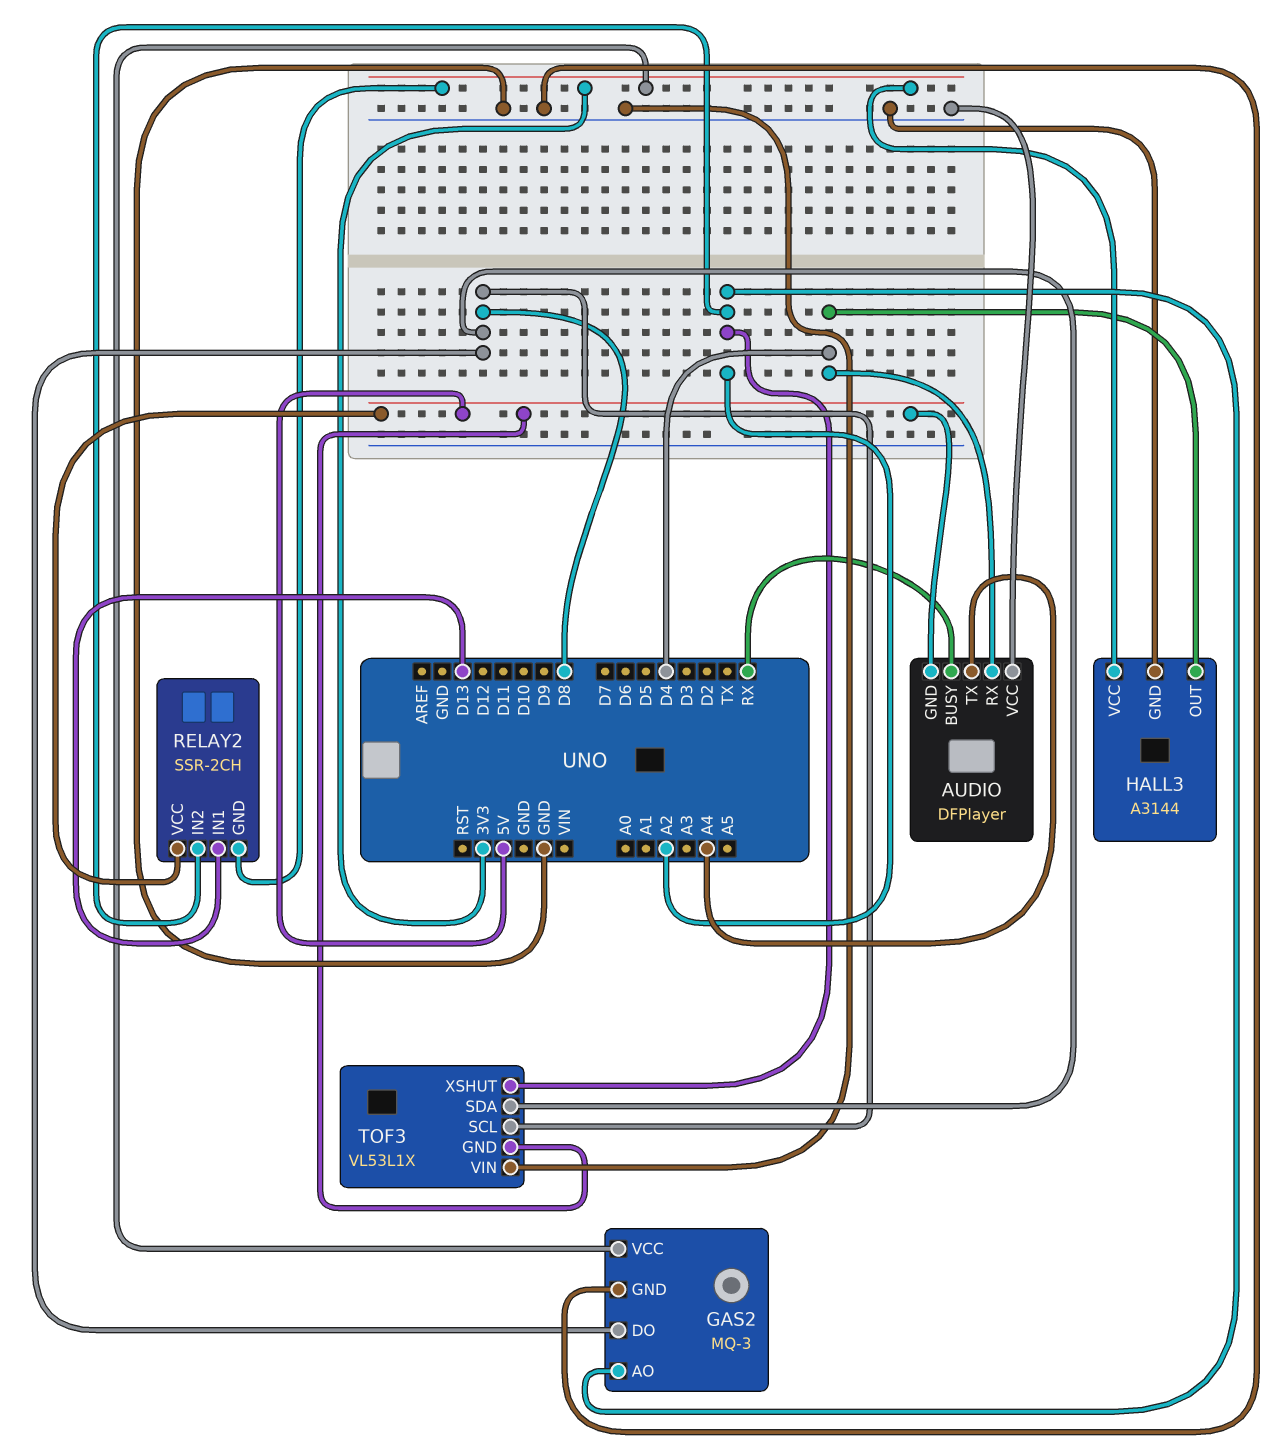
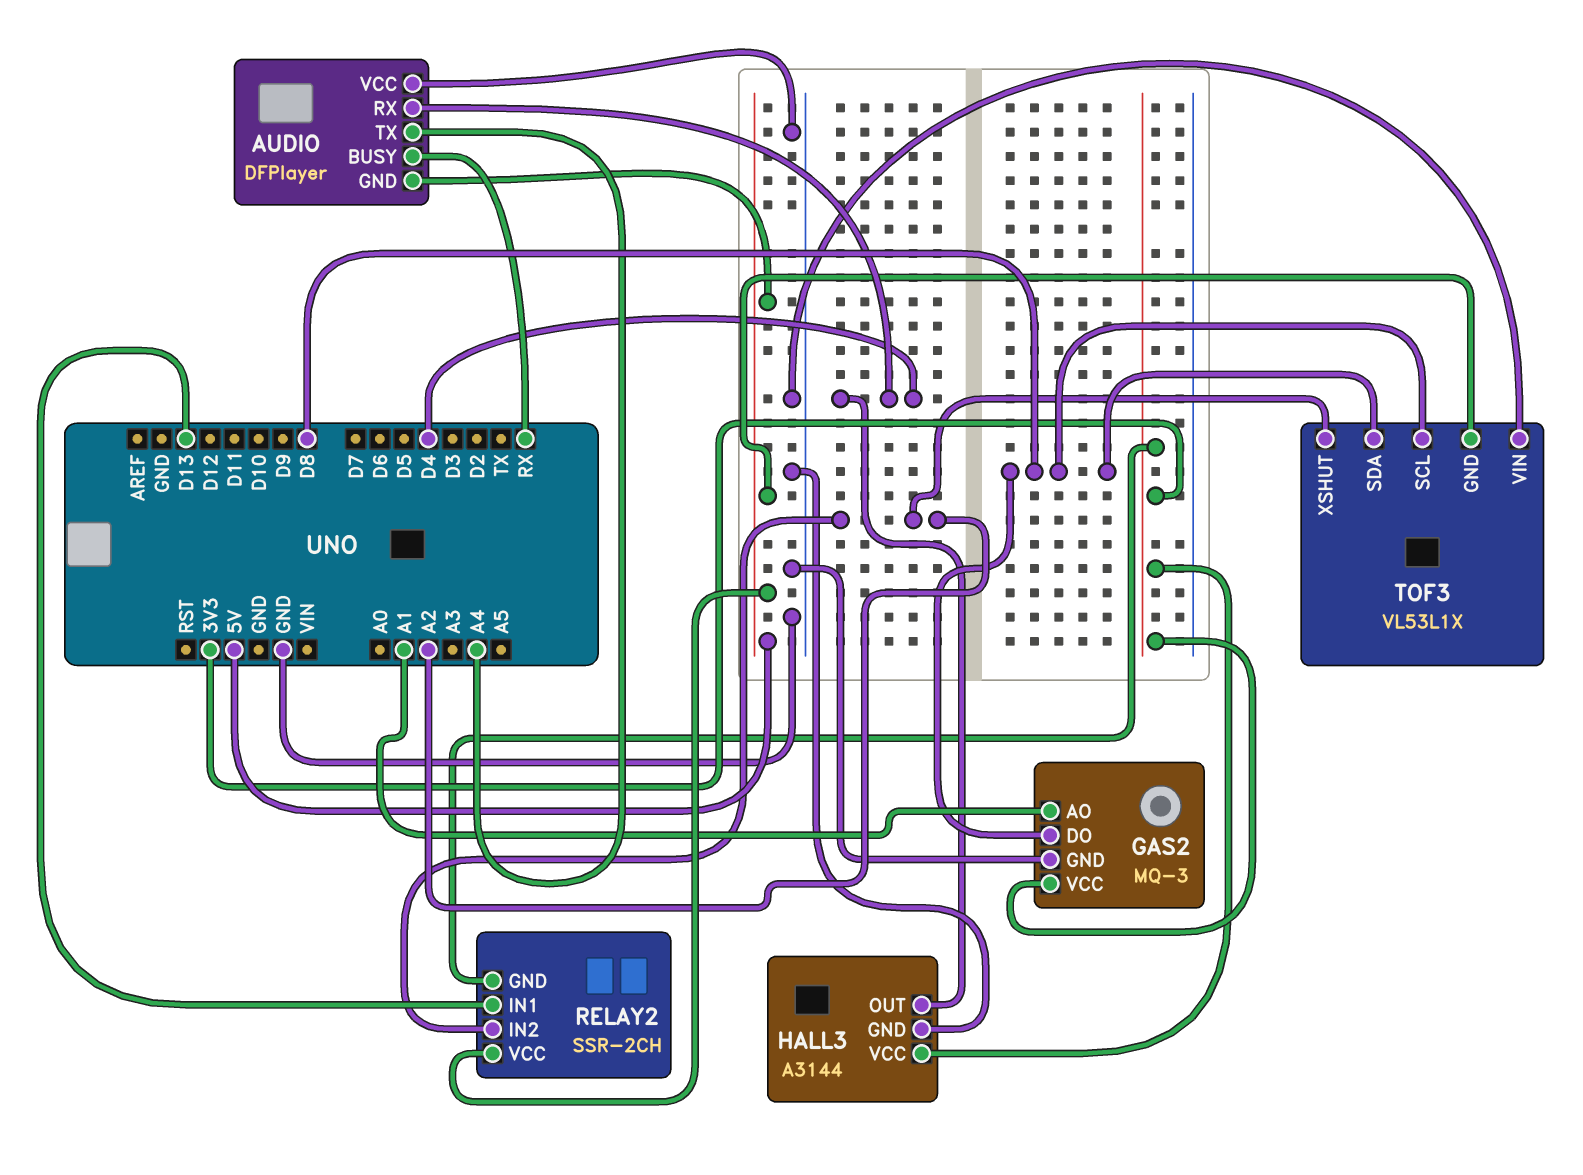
GAS2 pin AO: A2 -> A1

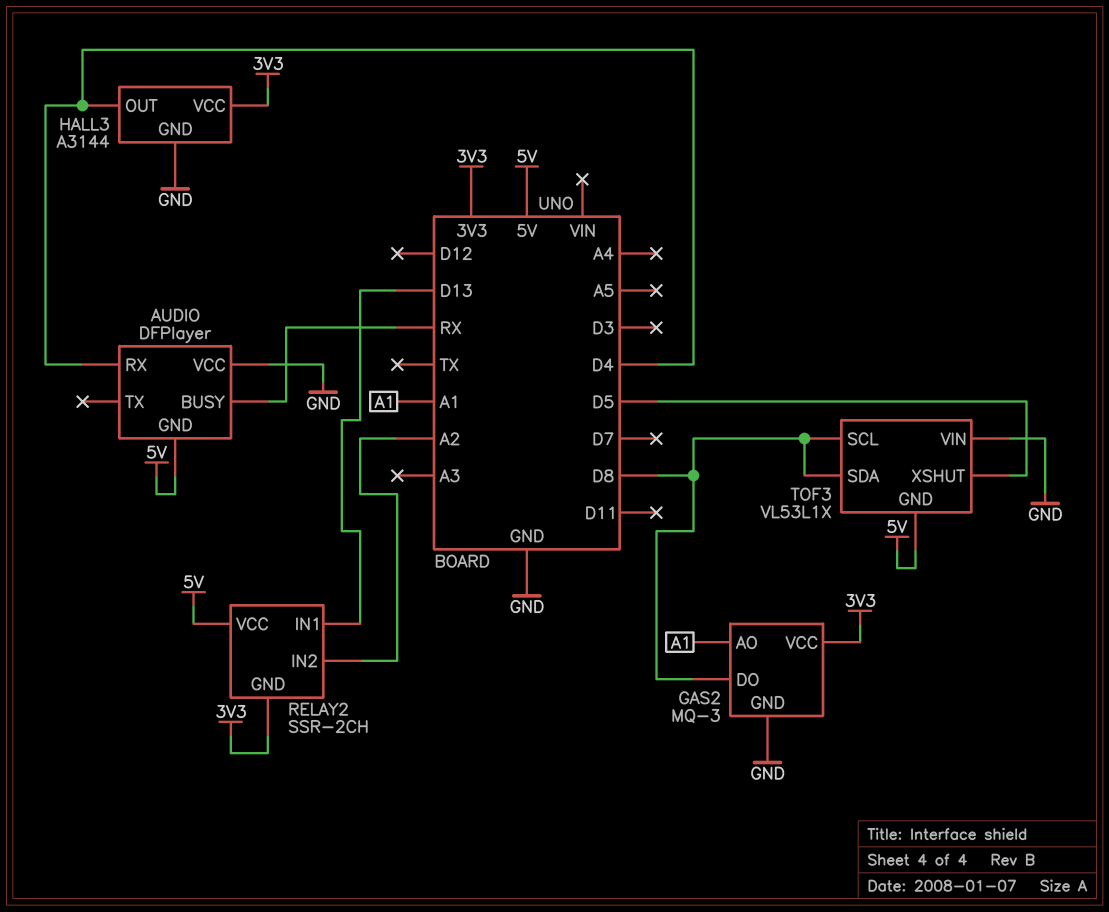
AUDIO pin TX: A4 -> none
TOF3 pin XSHUT: A2 -> D5

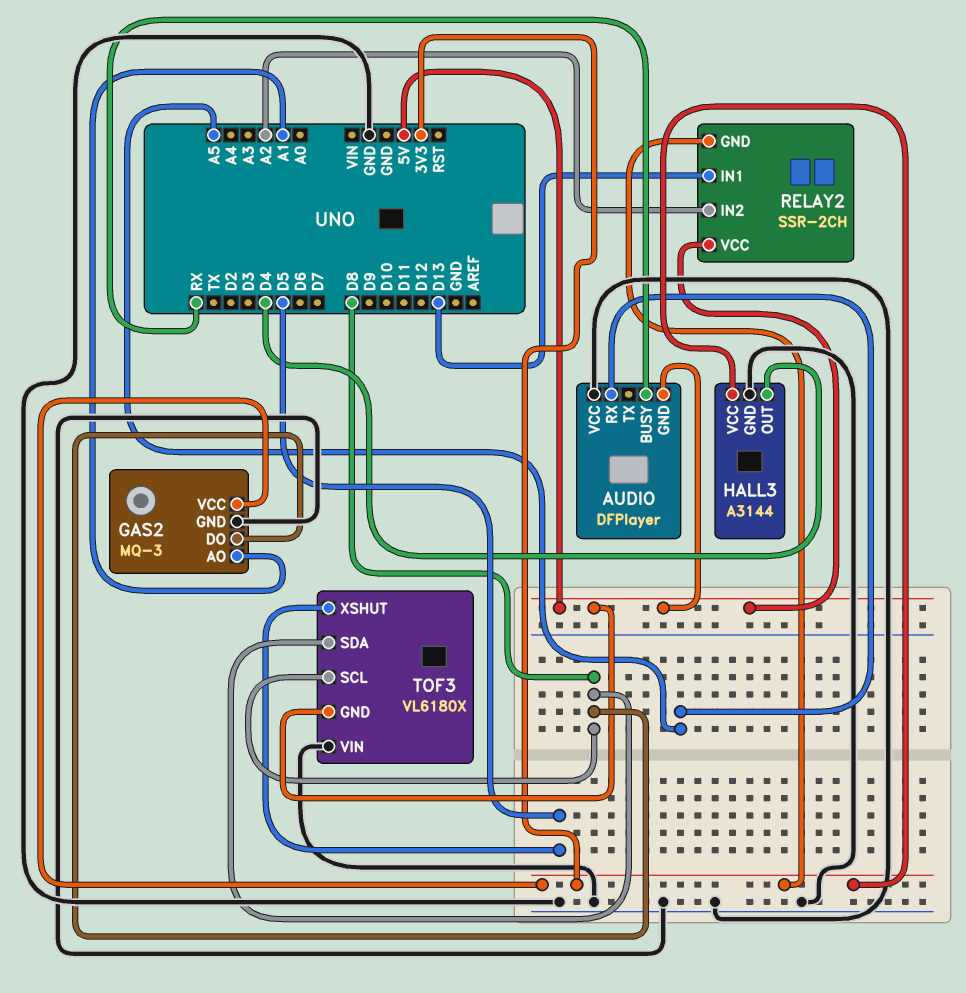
AUDIO pin RX: D4 -> A5
TOF3: VL53L1X -> VL6180X

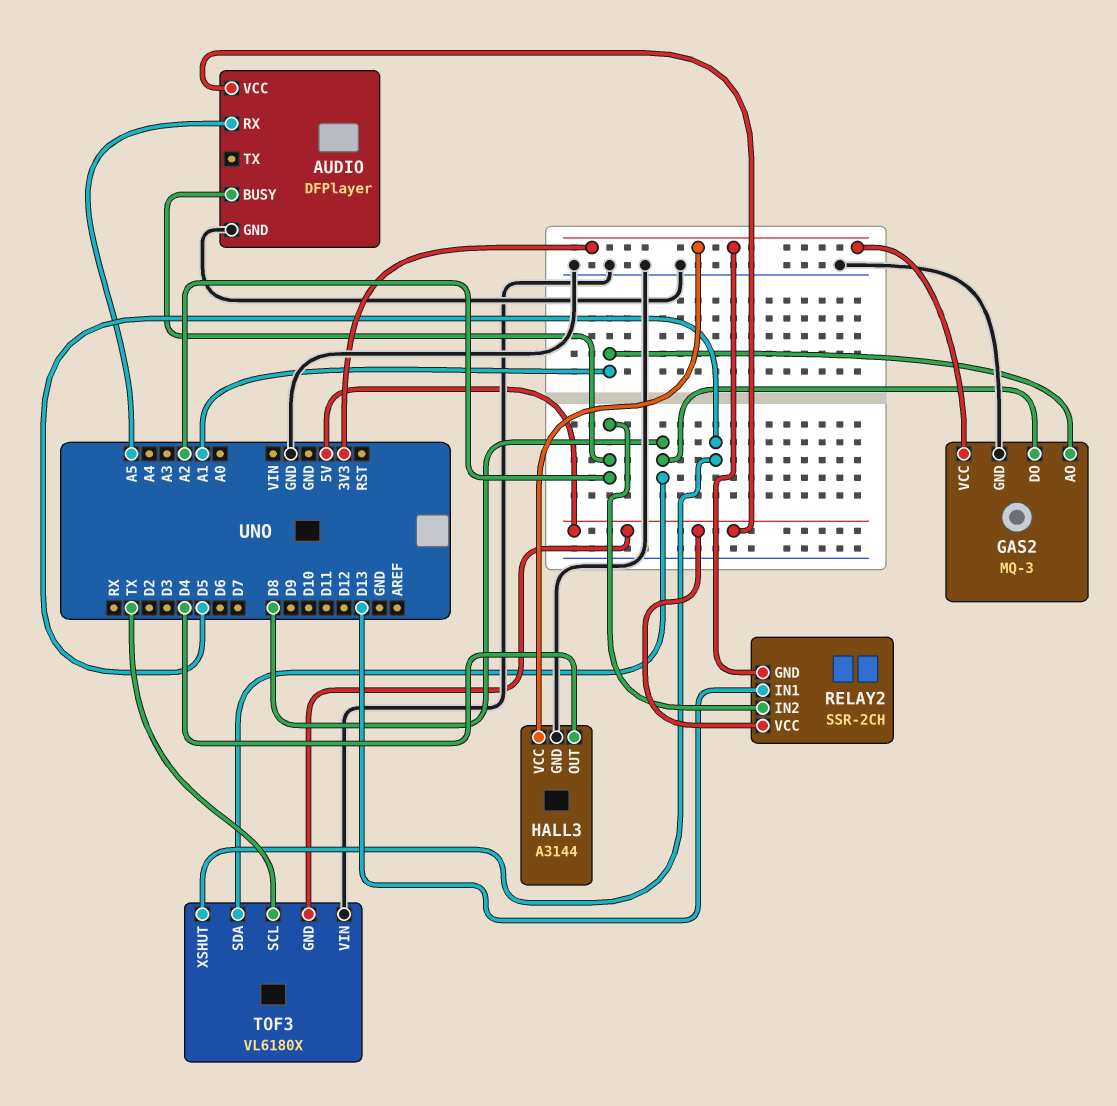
AUDIO pin BUSY: RX -> A2
AUDIO pin GND: 5V -> GND
AUDIO pin VCC: GND -> 5V
TOF3 pin SCL: D8 -> TX

